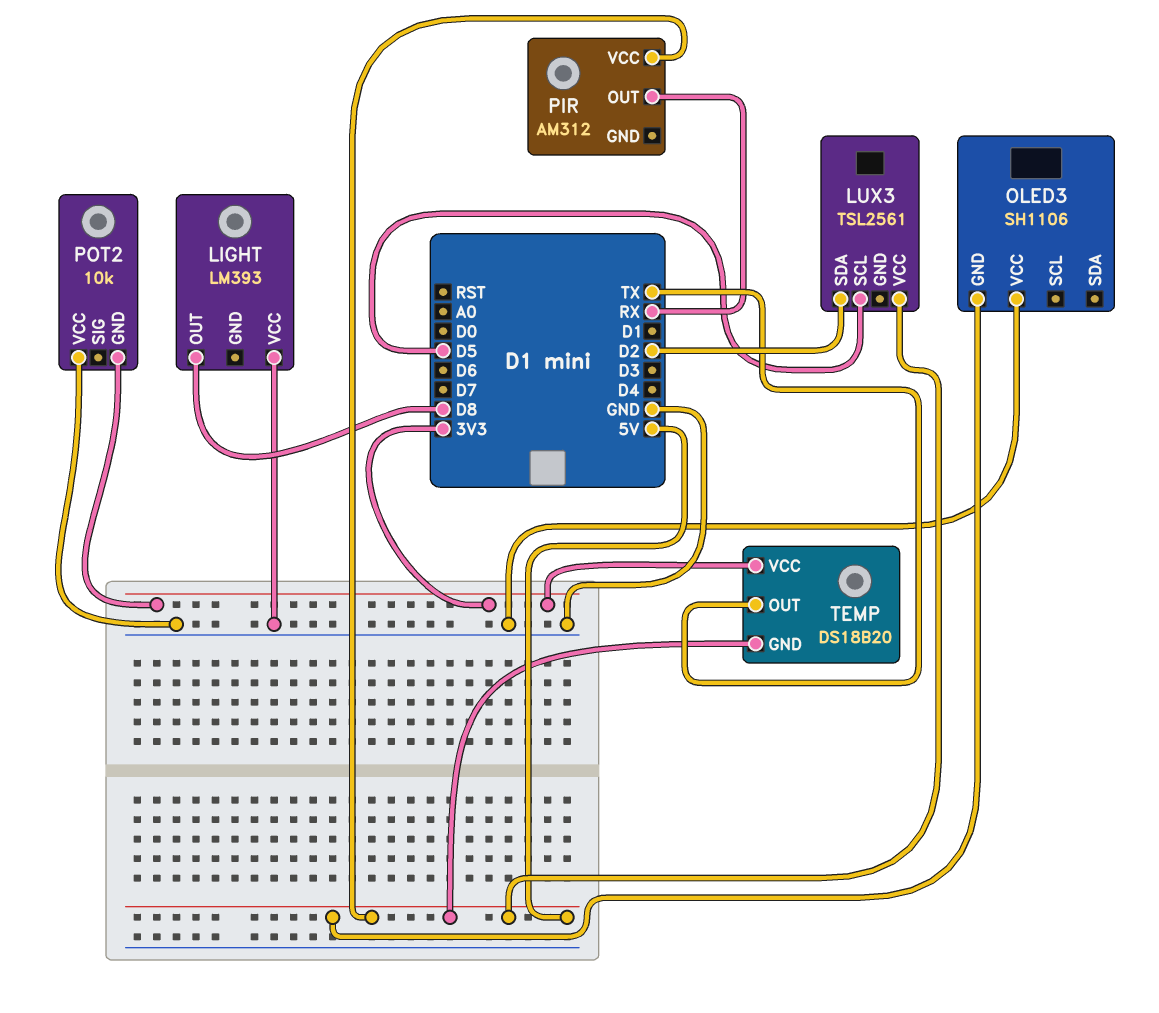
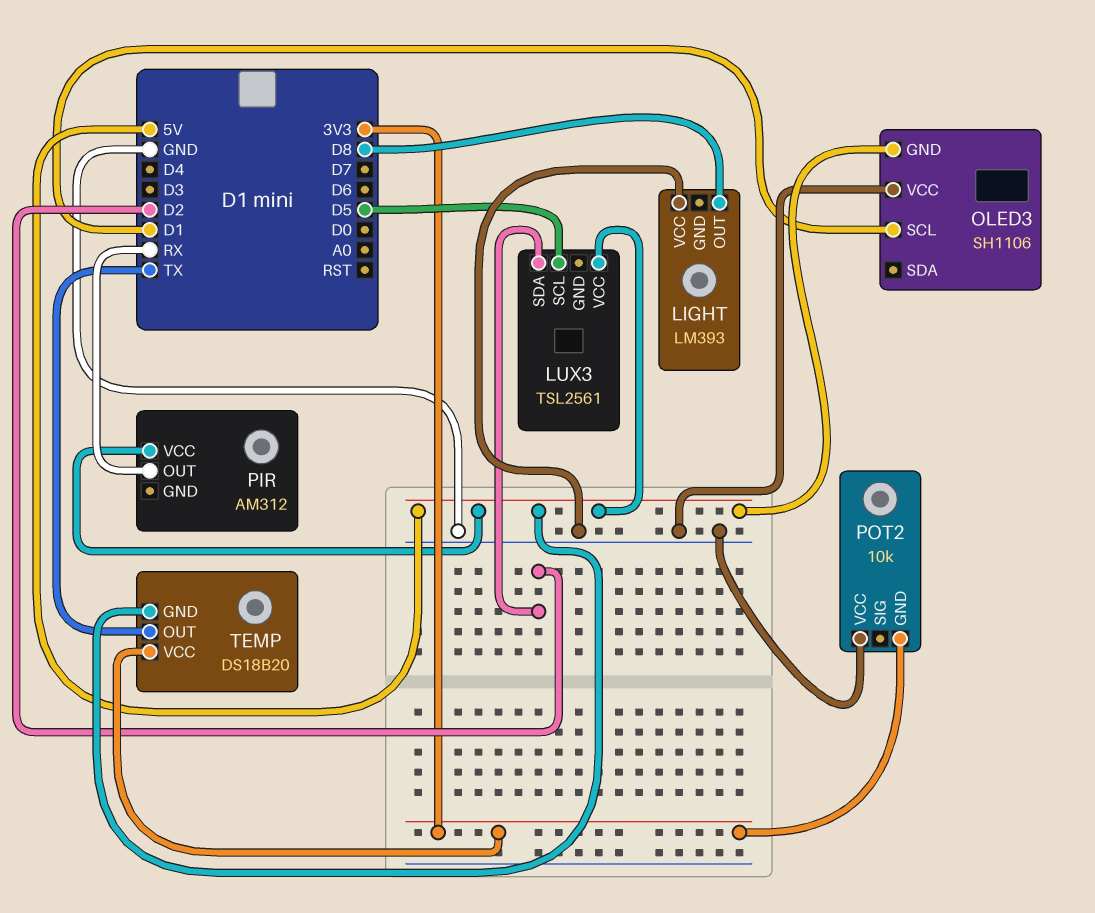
OLED3 pin SCL: none -> D1

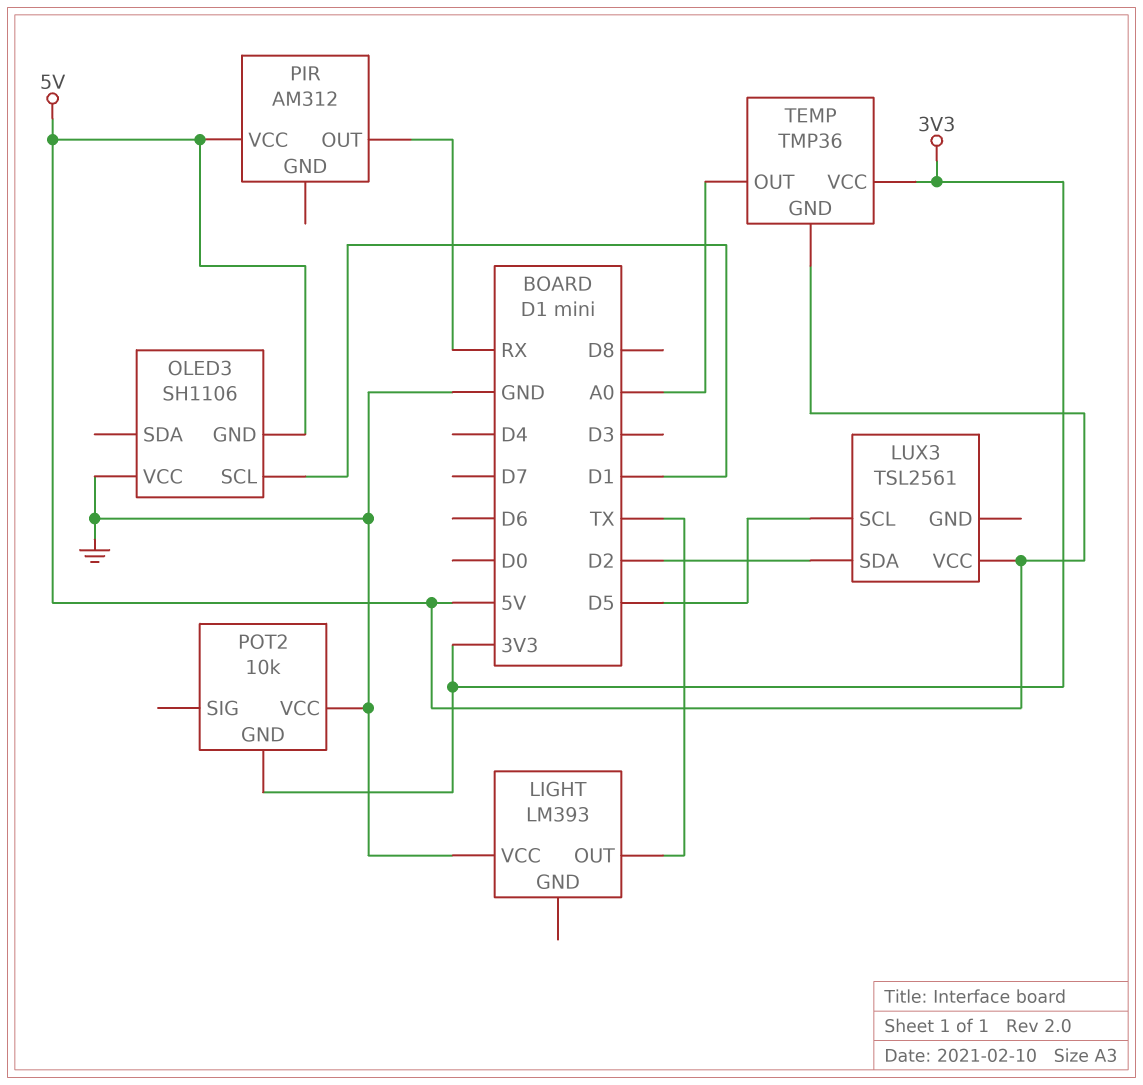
LIGHT pin OUT: D8 -> TX
TEMP: DS18B20 -> TMP36
TEMP pin OUT: TX -> A0

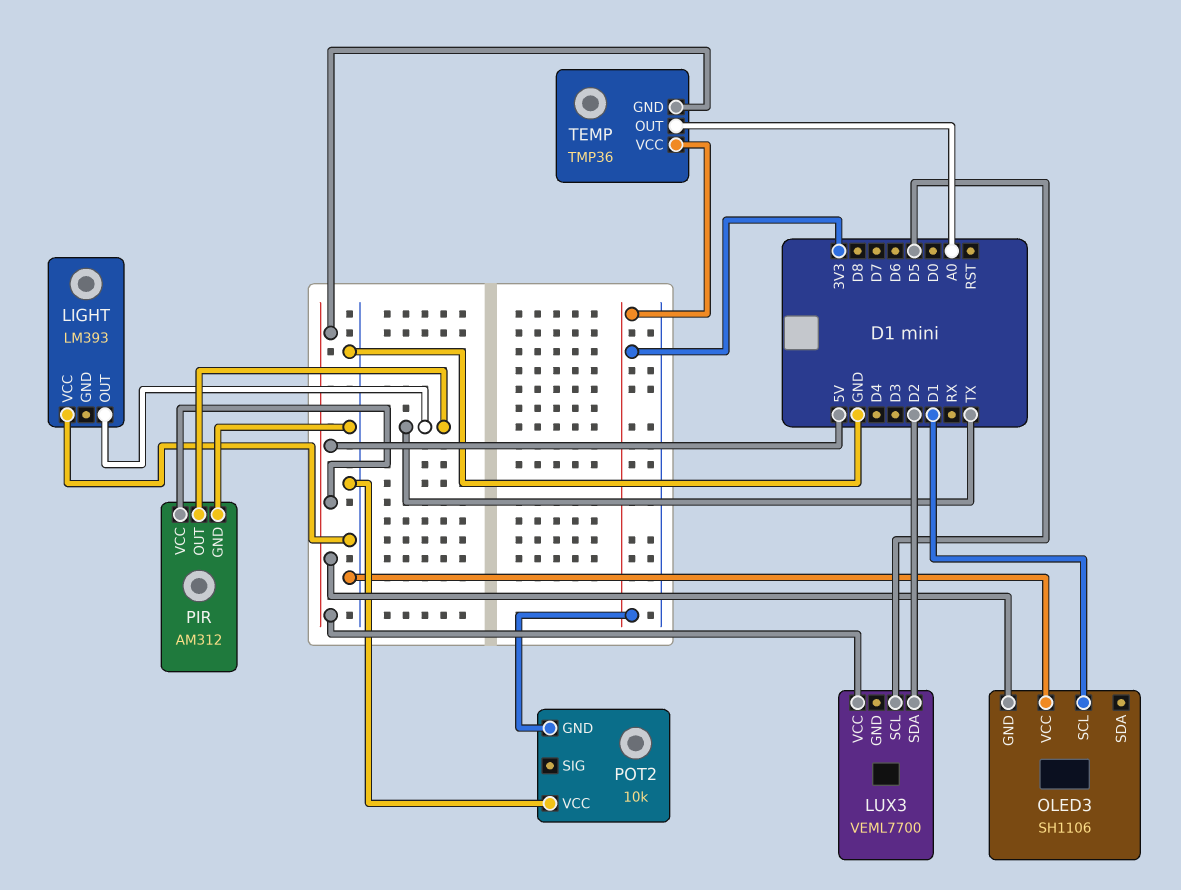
LUX3: TSL2561 -> VEML7700
PIR pin GND: none -> GND
PIR pin OUT: RX -> TX

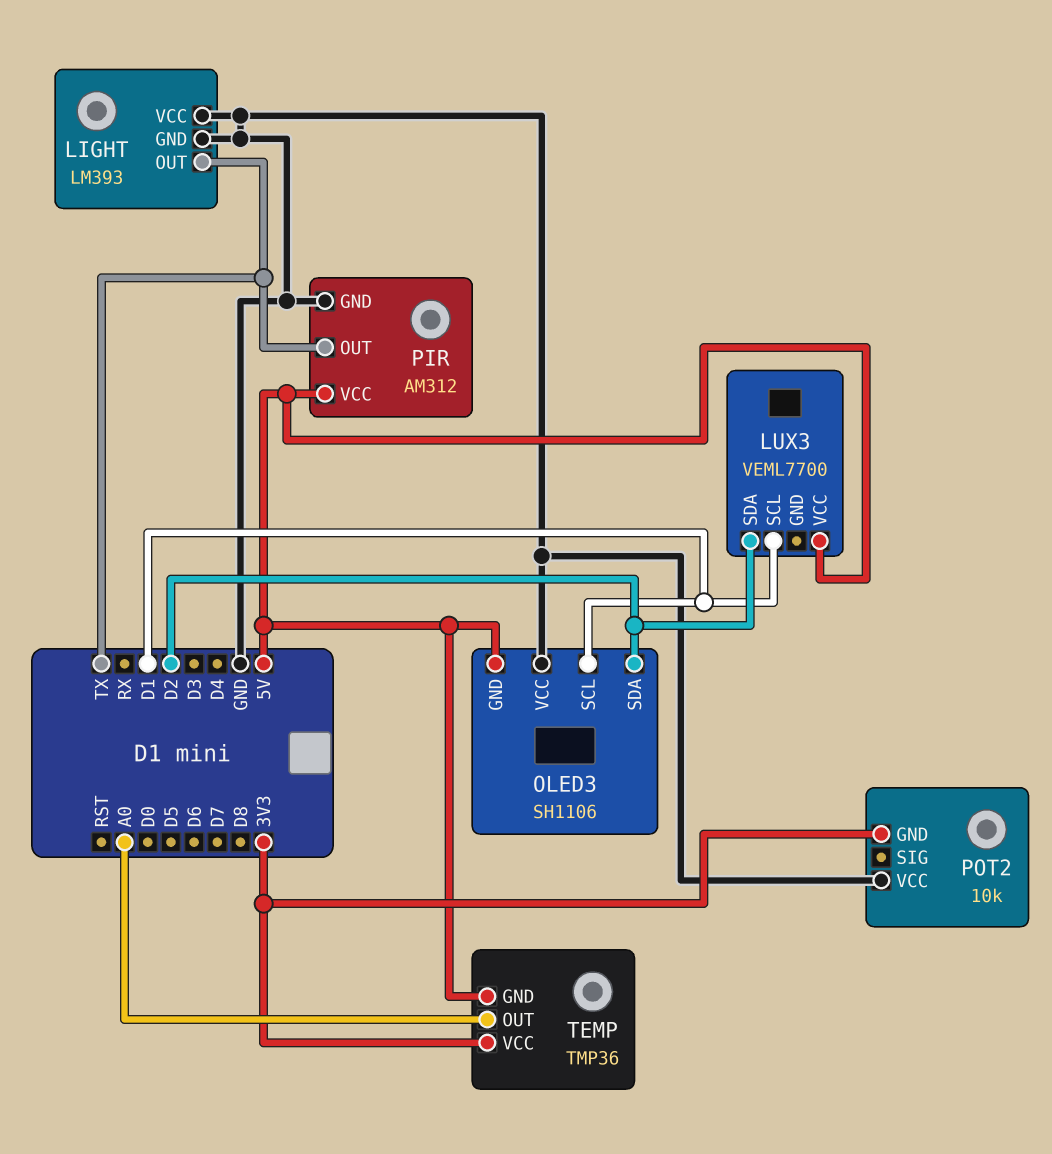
LIGHT pin GND: none -> GND
LUX3 pin SCL: D5 -> D1
OLED3 pin SDA: none -> D2

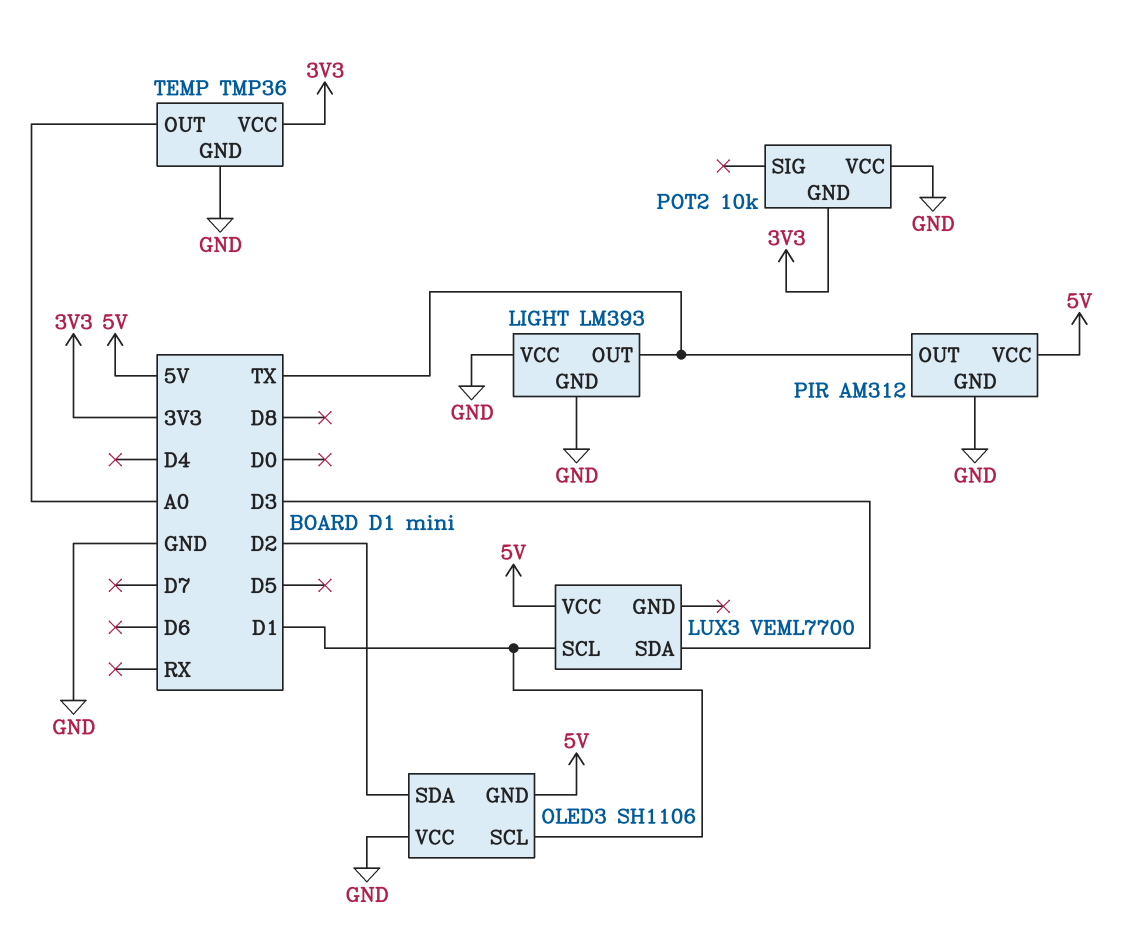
LUX3 pin SDA: D2 -> D3
TEMP pin GND: 5V -> GND

